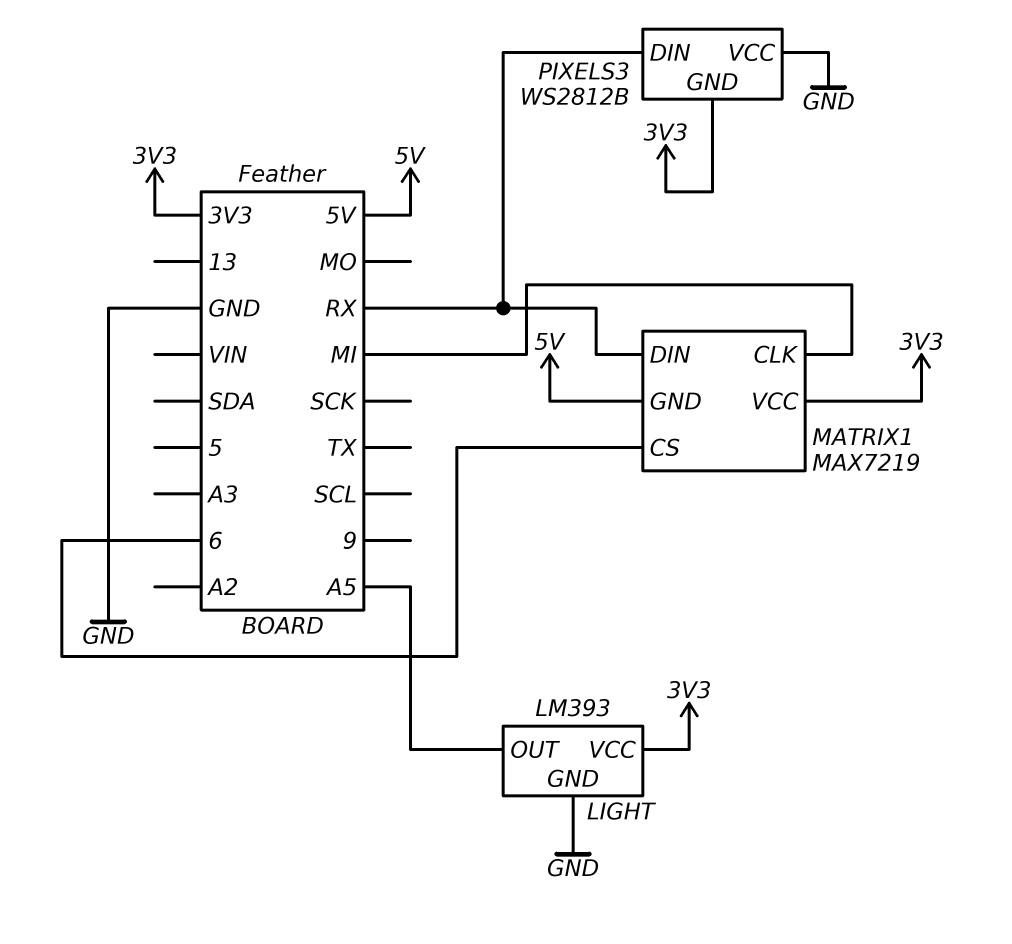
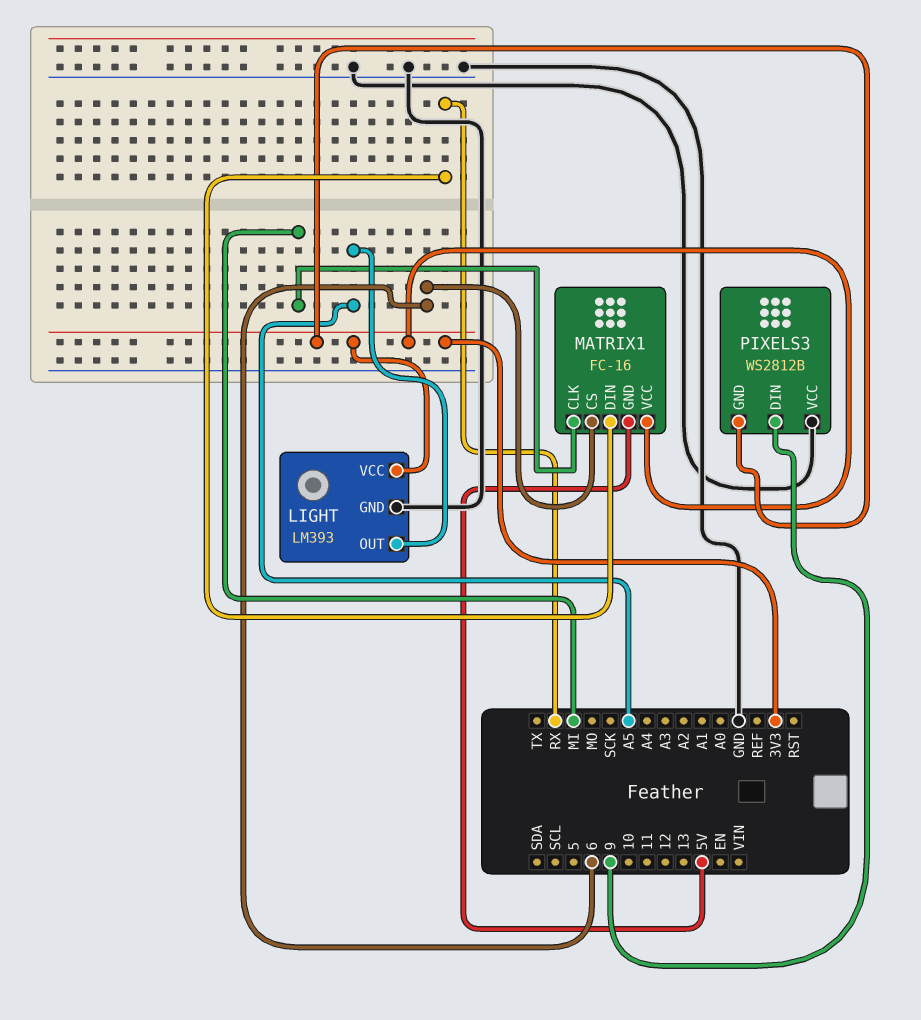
MATRIX1: MAX7219 -> FC-16
PIXELS3 pin DIN: RX -> 9

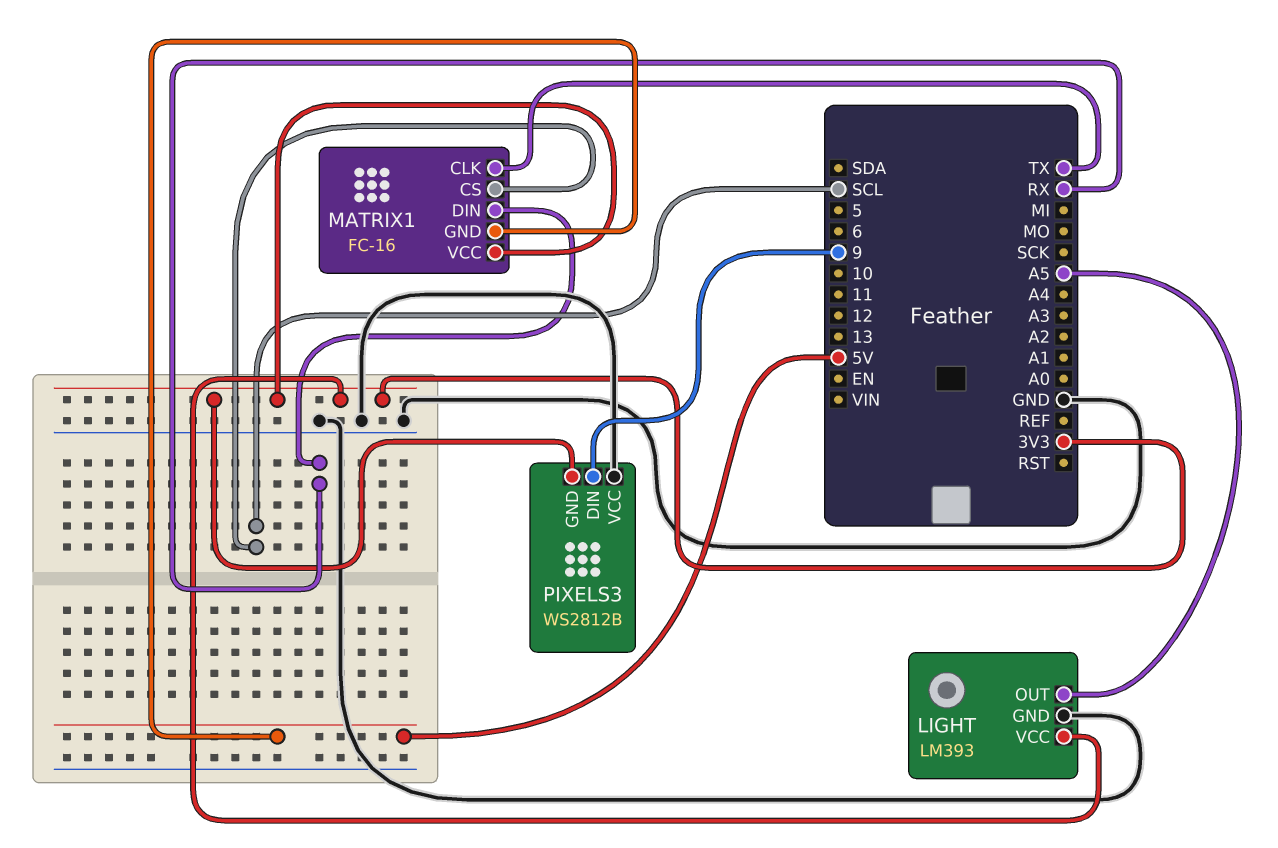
MATRIX1 pin CLK: MI -> TX
MATRIX1 pin CS: 6 -> SCL

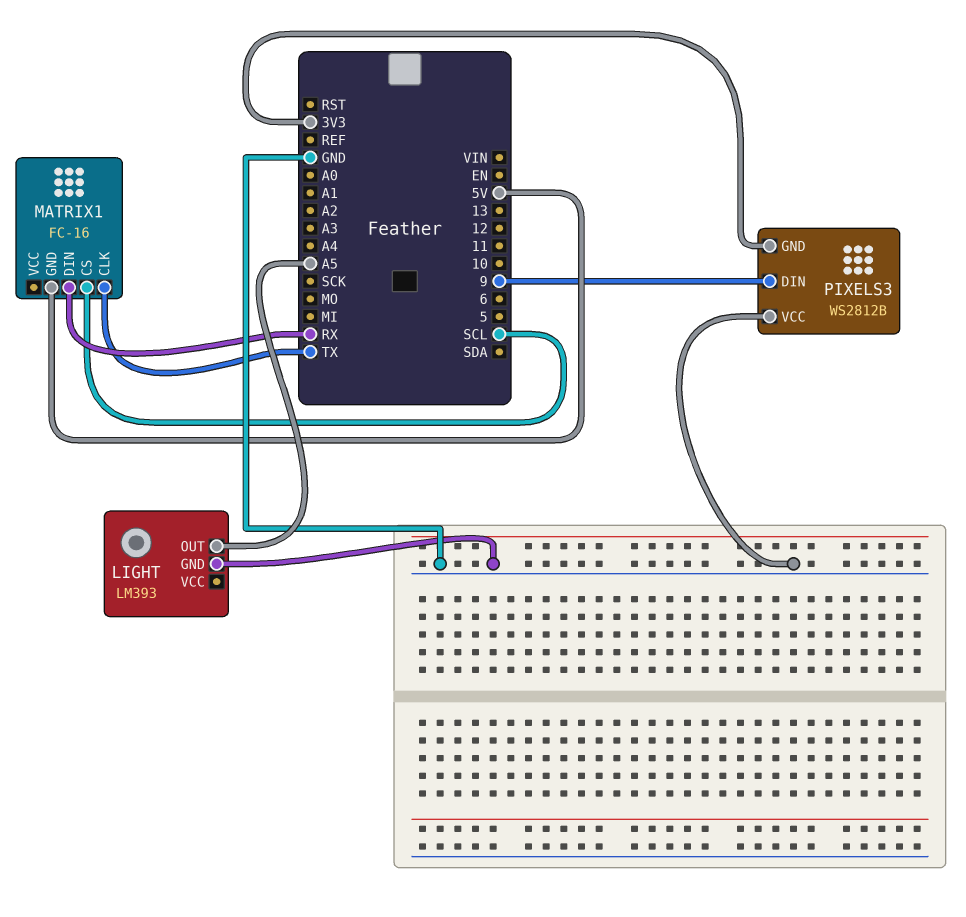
LIGHT pin VCC: 3V3 -> none
MATRIX1 pin VCC: 3V3 -> none

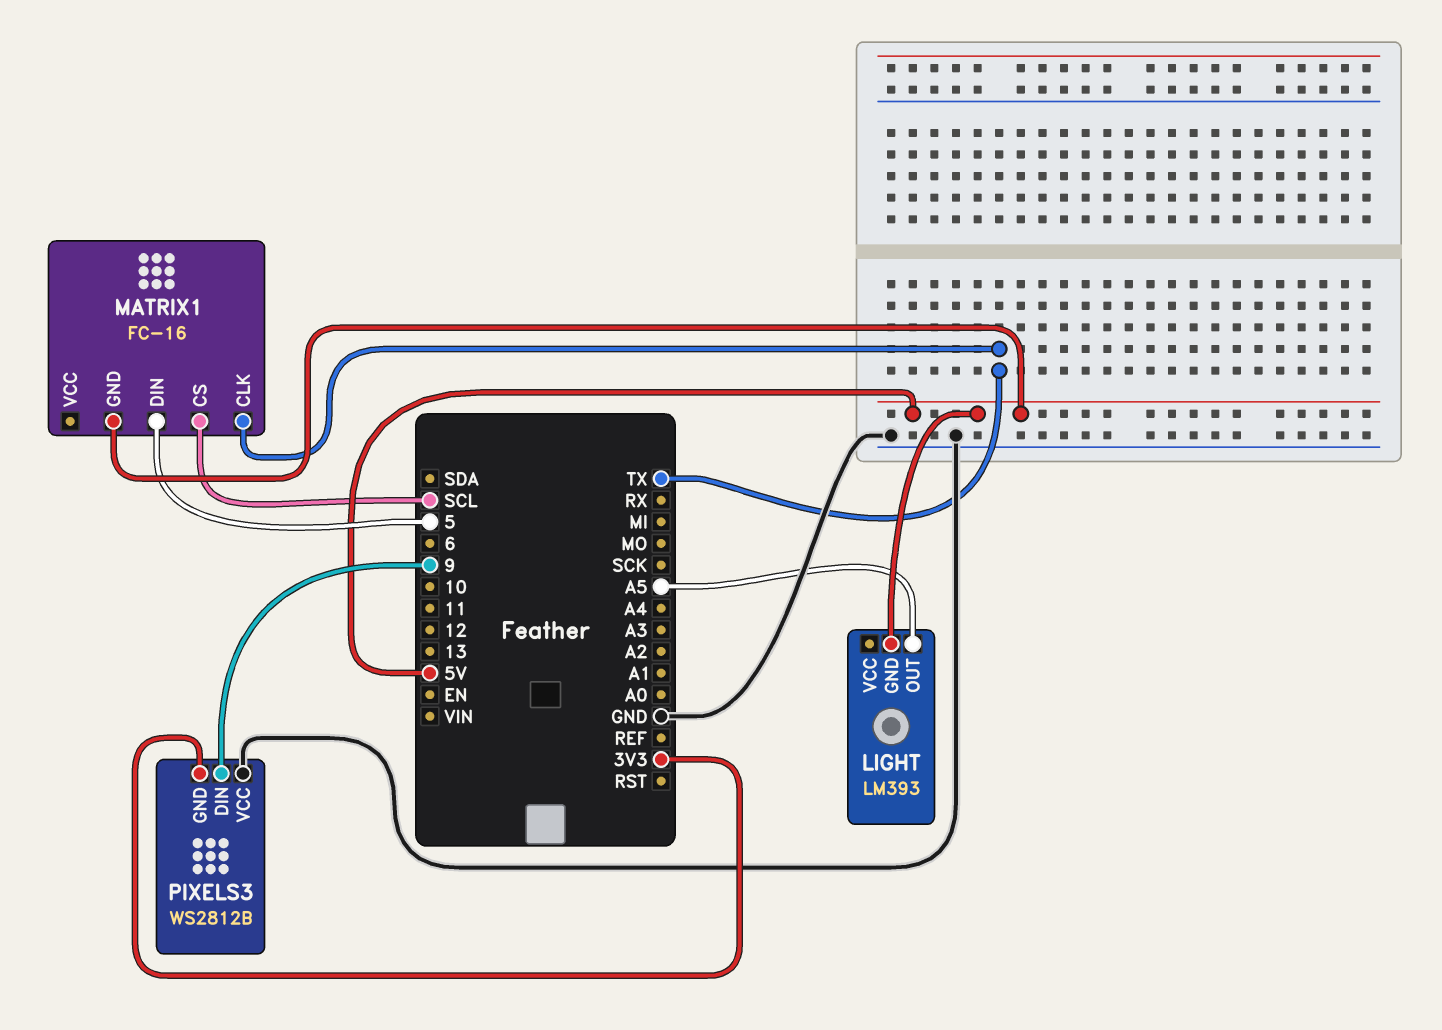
LIGHT pin GND: GND -> 5V
MATRIX1 pin DIN: RX -> 5

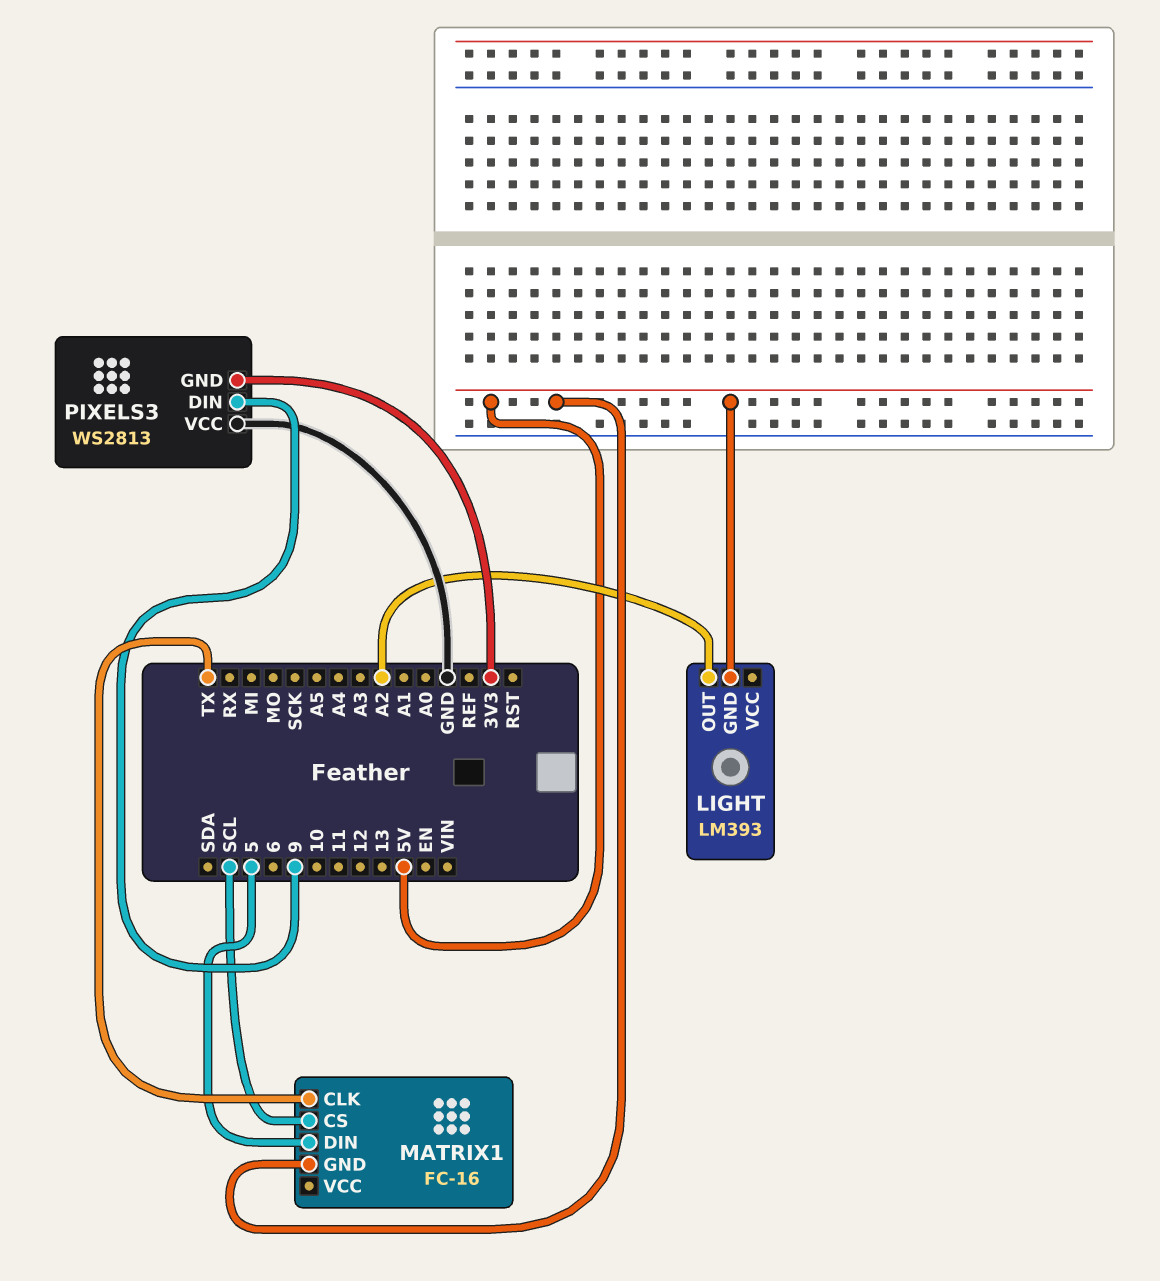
LIGHT pin OUT: A5 -> A2
PIXELS3: WS2812B -> WS2813

